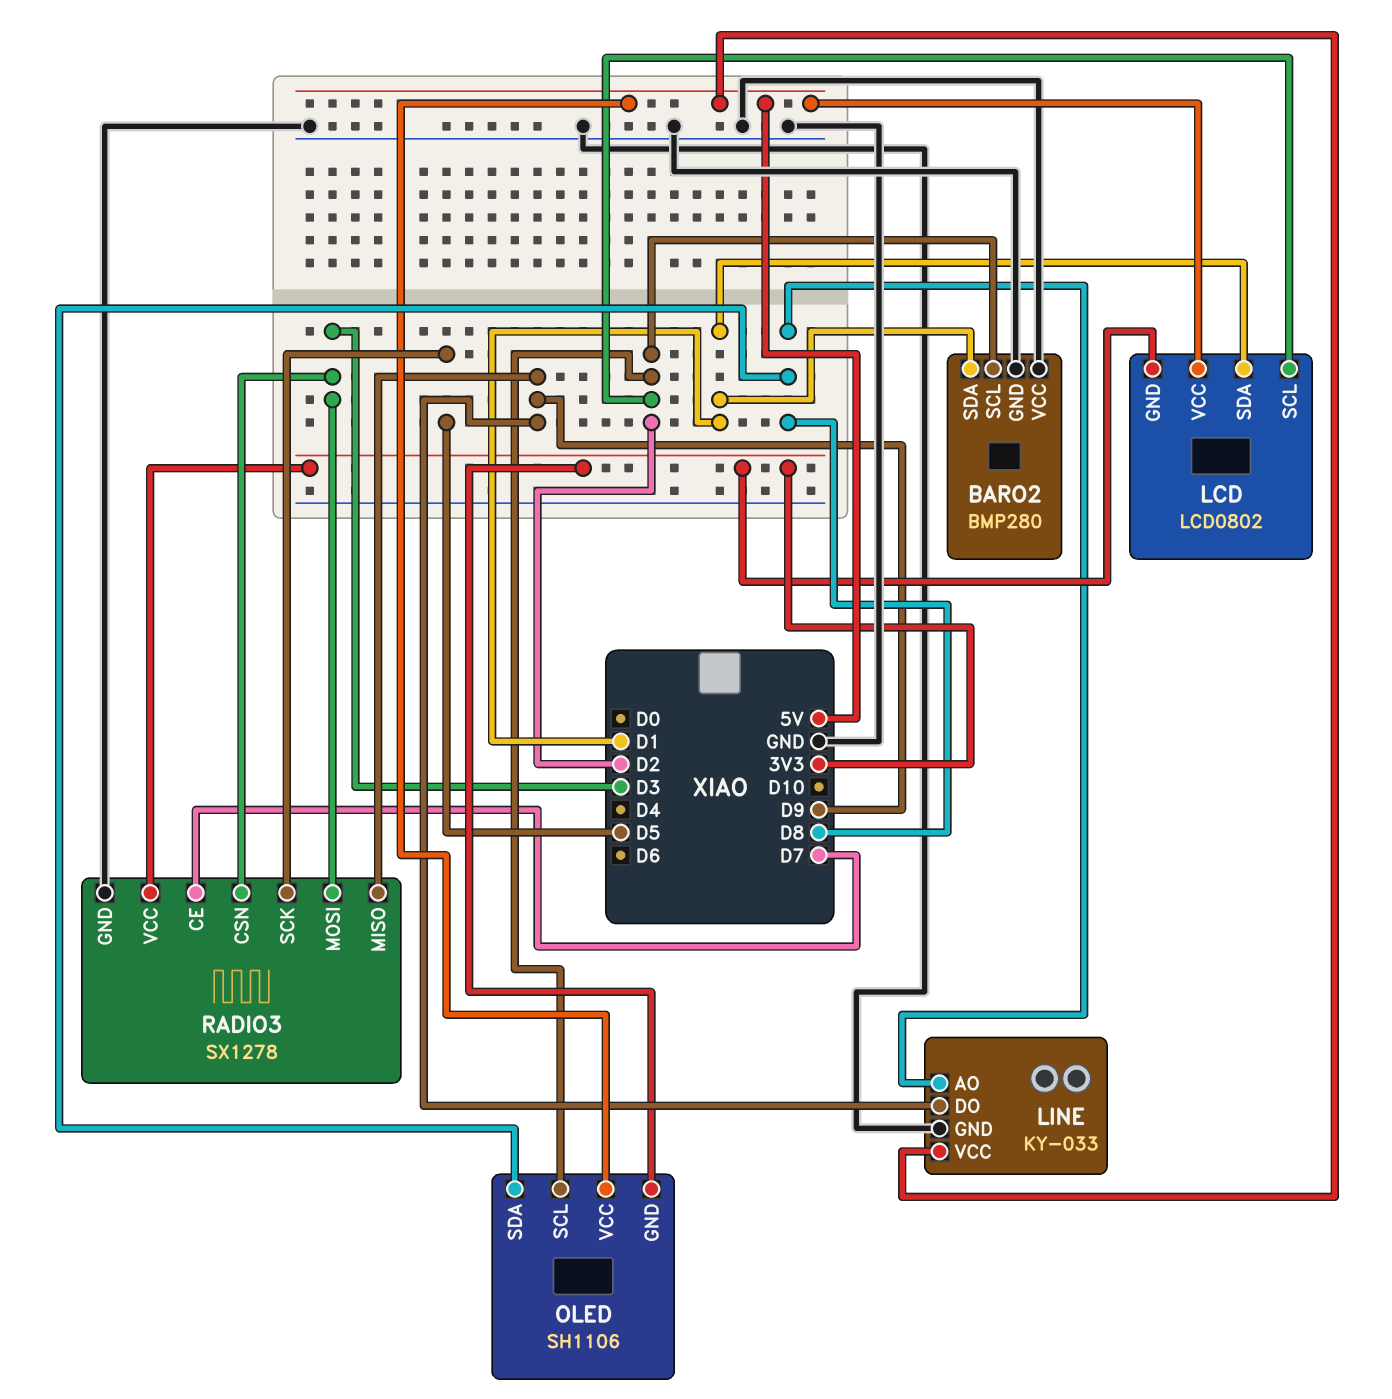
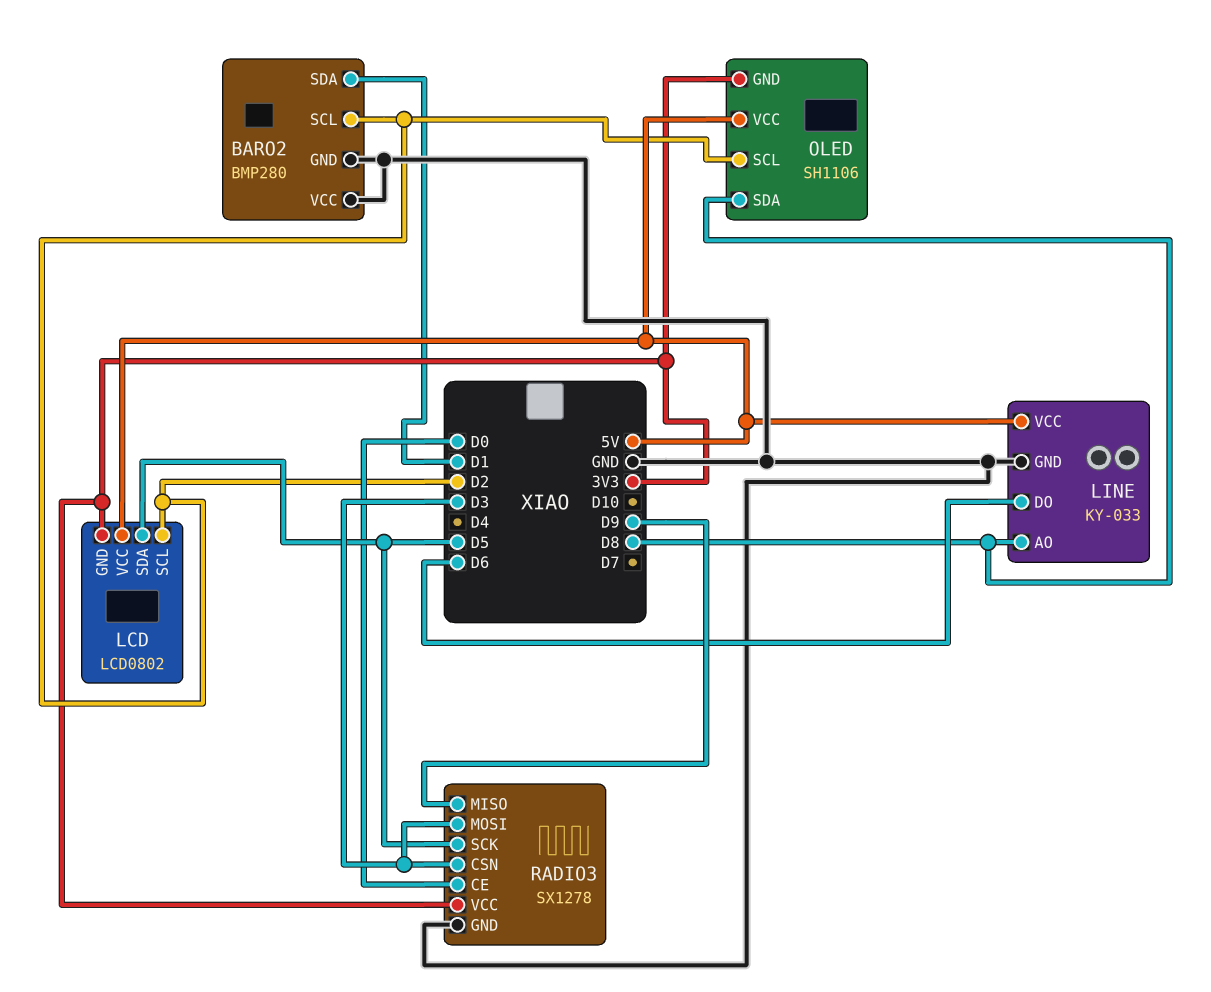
LCD pin SDA: D1 -> D5
LINE pin DO: D9 -> D6
RADIO3 pin CE: D7 -> D0

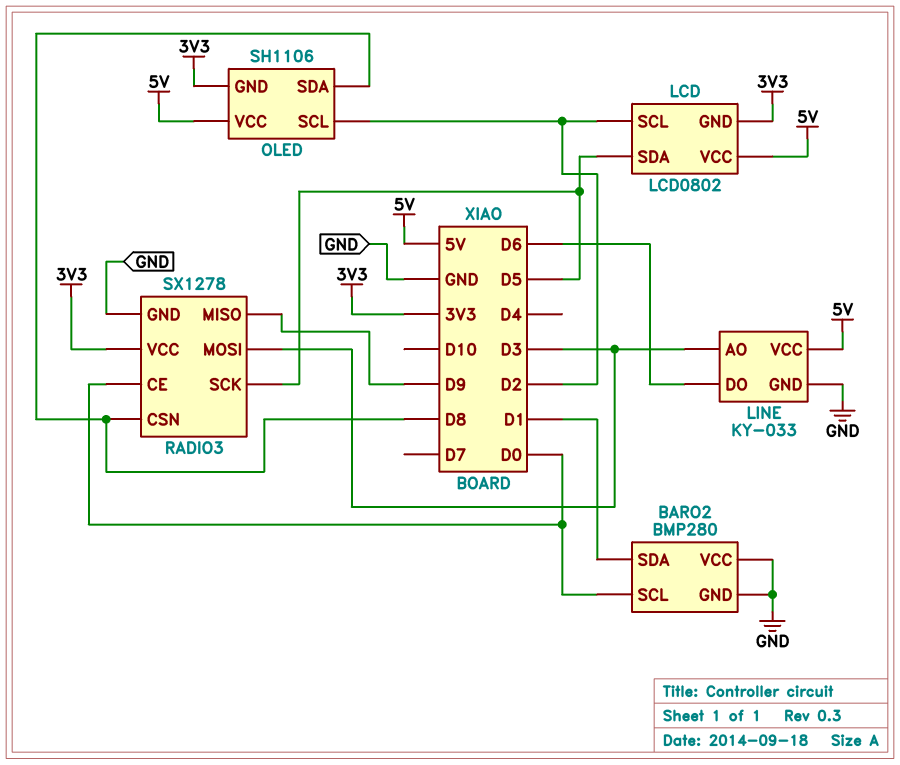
BARO2 pin SCL: D2 -> D0
LINE pin AO: D8 -> D3
RADIO3 pin CSN: D3 -> D8

